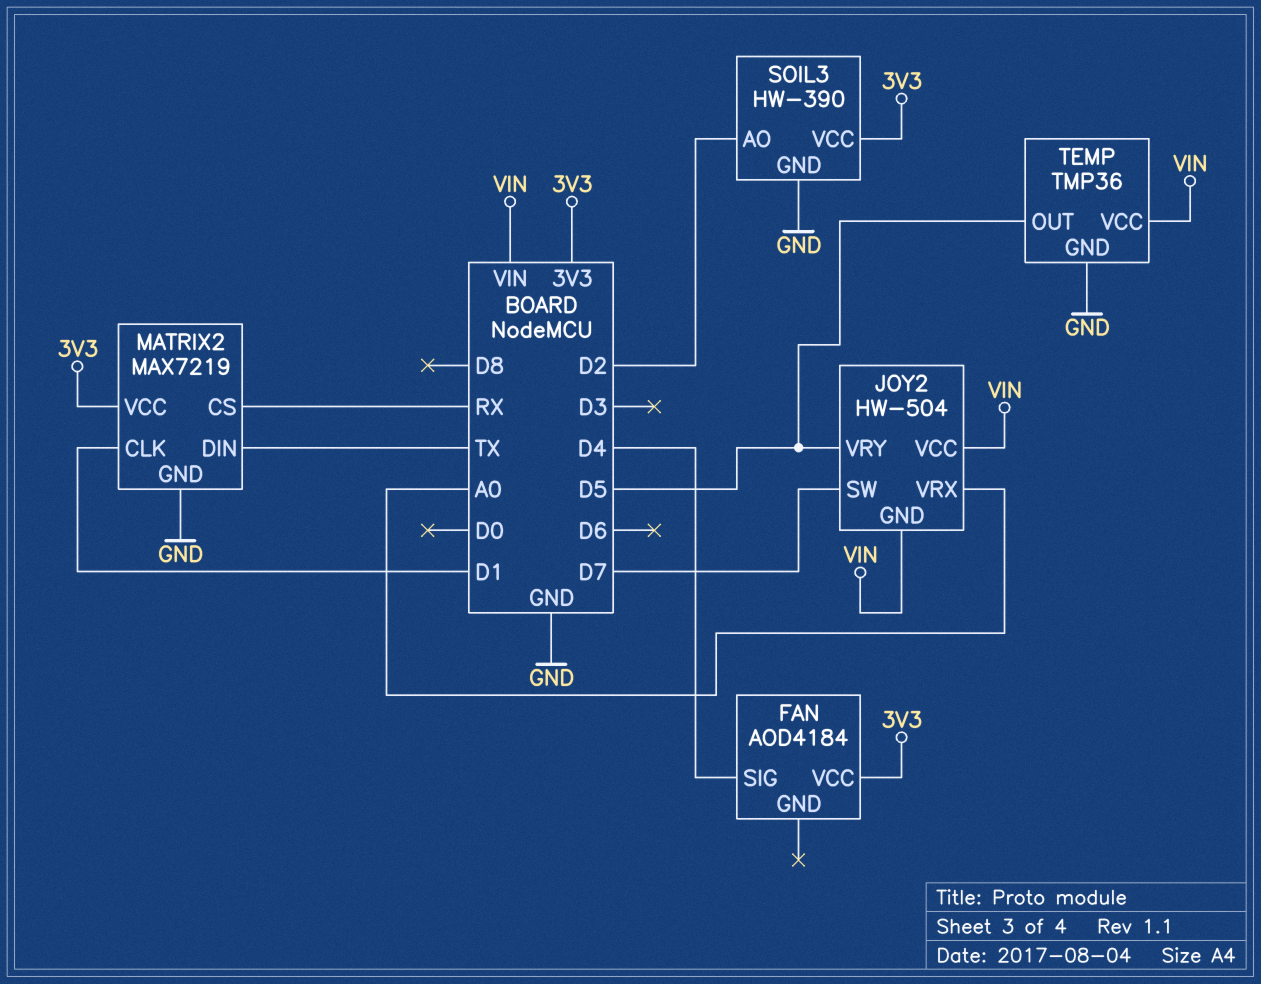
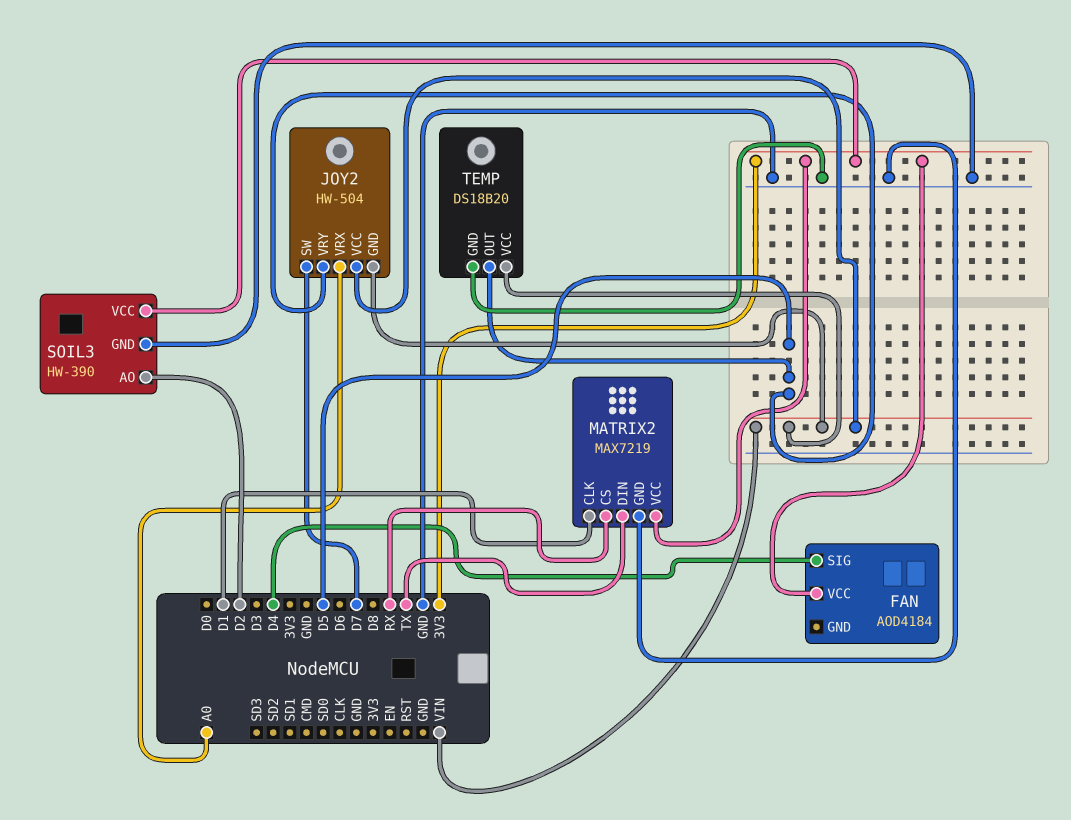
TEMP: TMP36 -> DS18B20

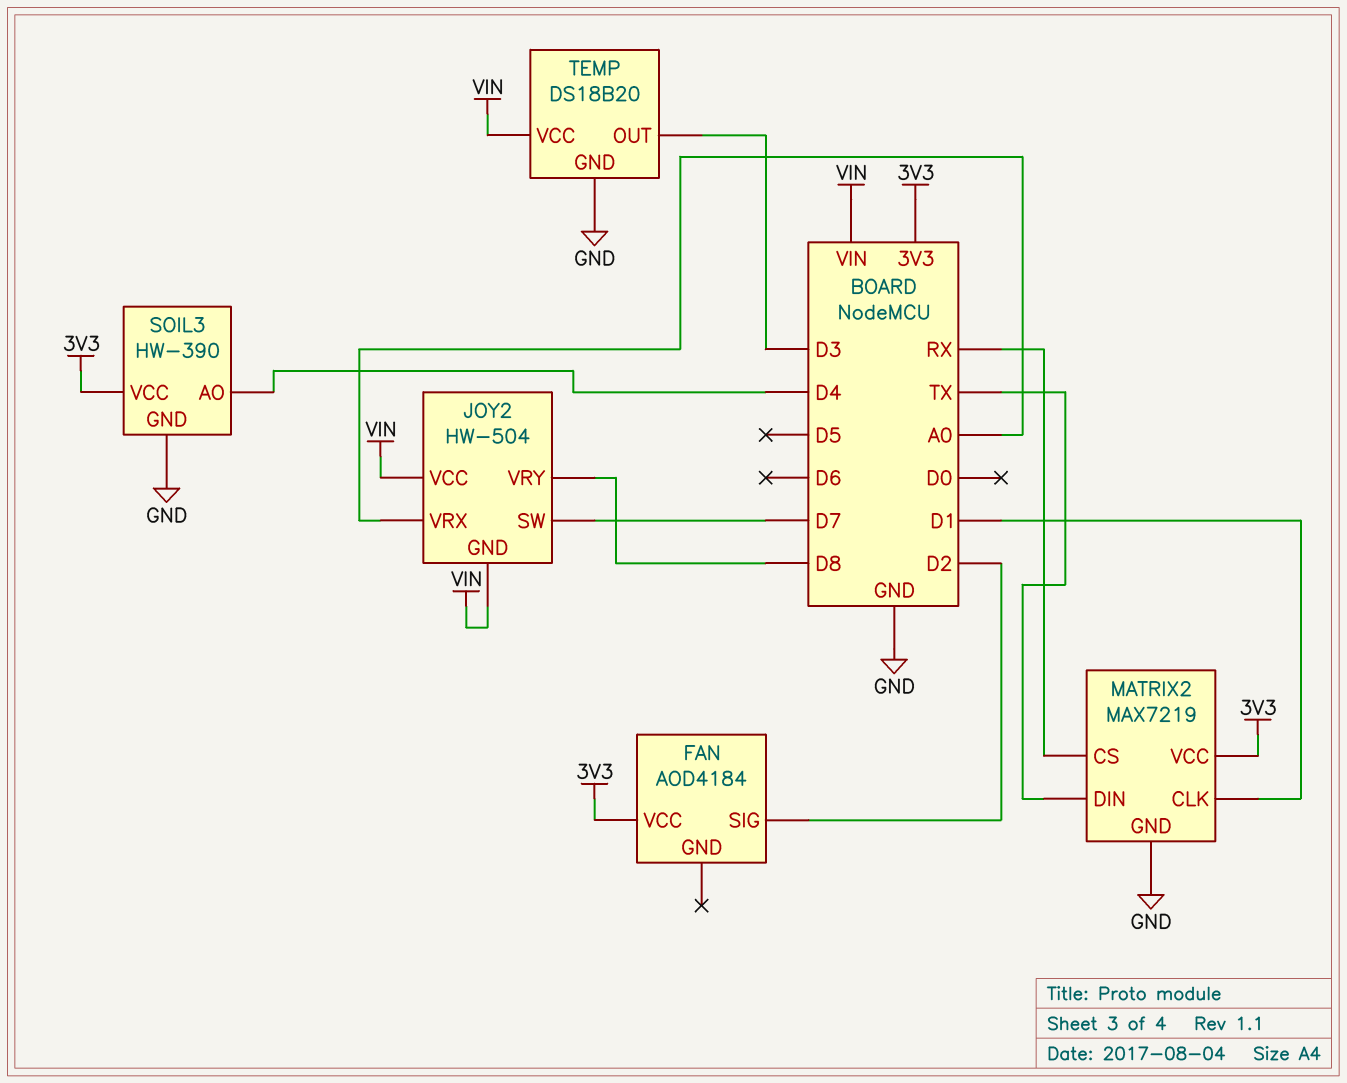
FAN pin SIG: D4 -> D2
JOY2 pin VRY: D5 -> D8
SOIL3 pin AO: D2 -> D4
TEMP pin OUT: D5 -> D3

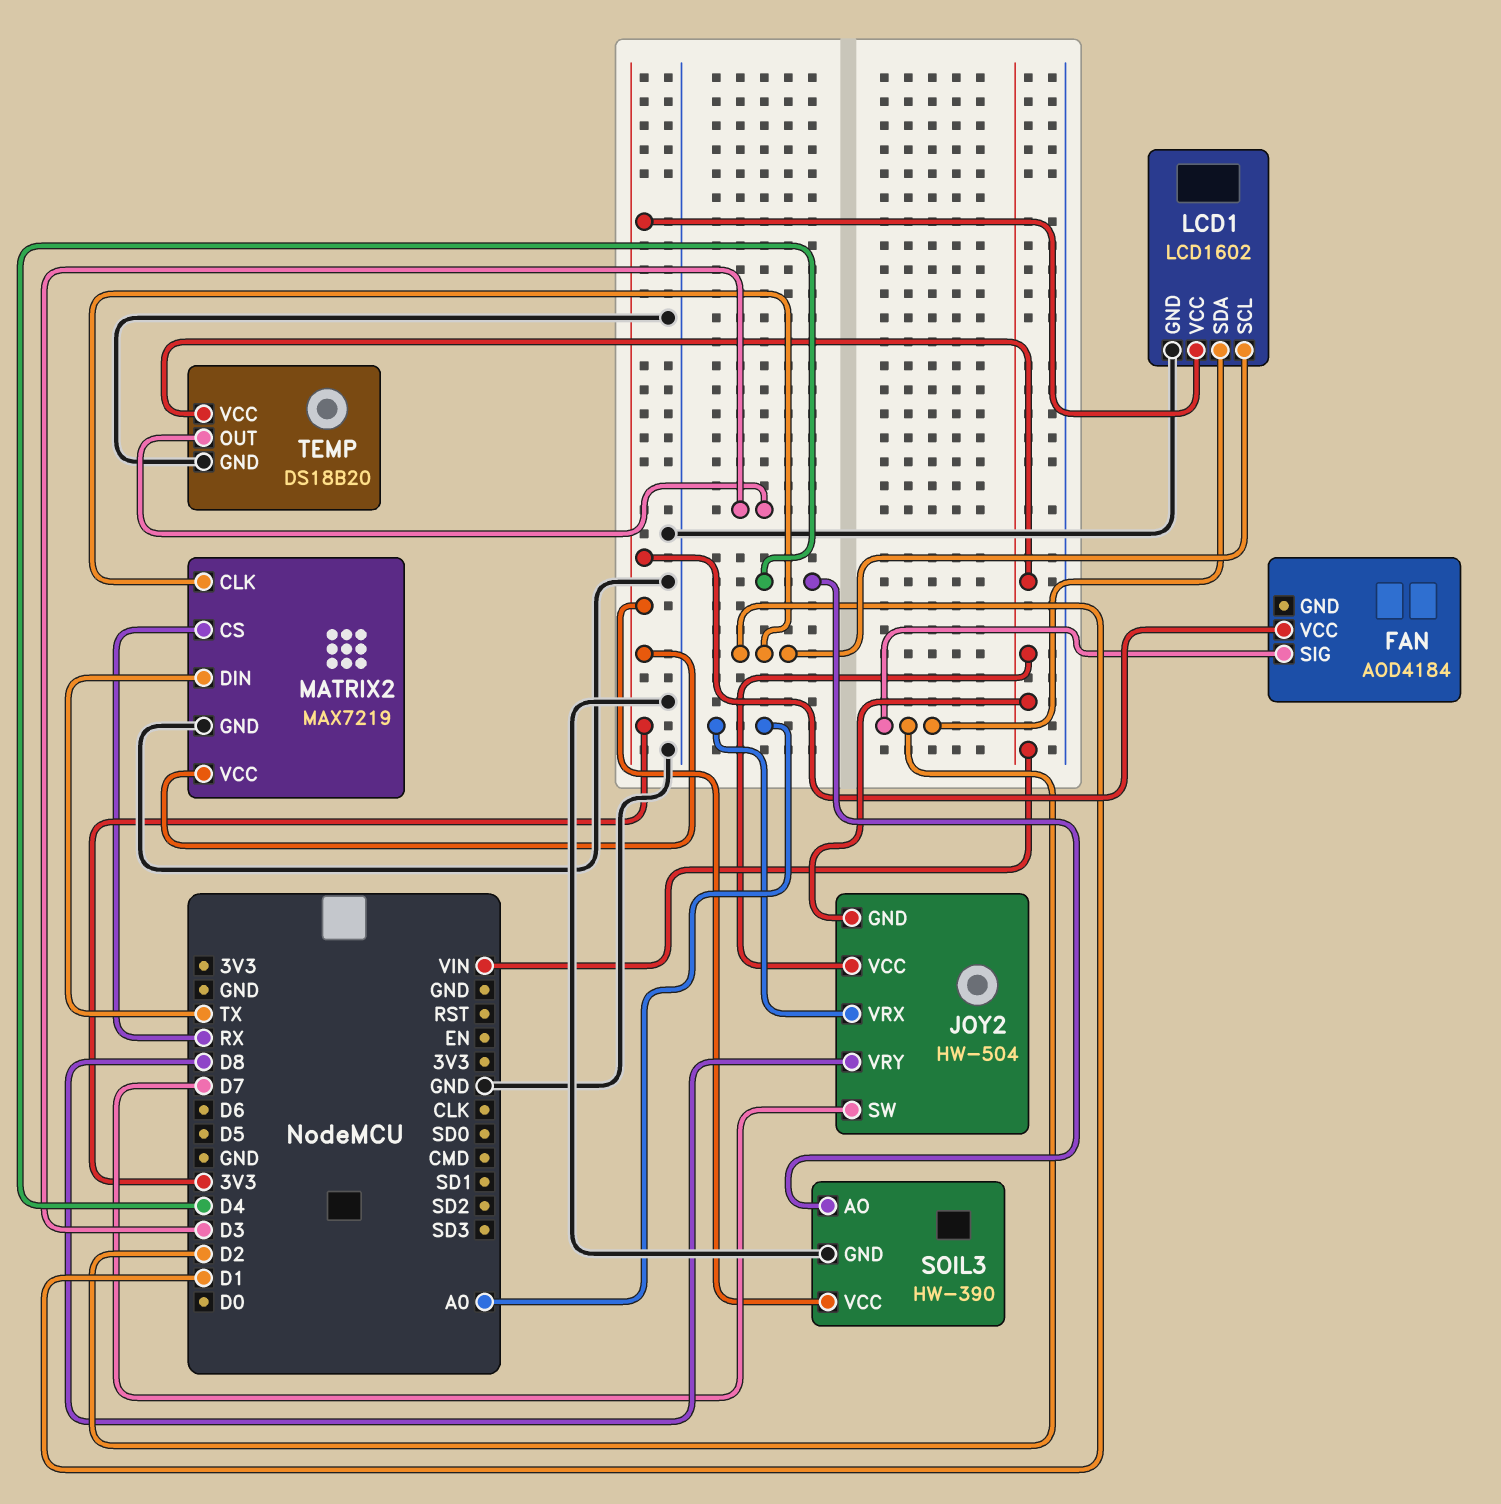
LCD1: none -> LCD1602
LCD1 pin GND: none -> GND
LCD1 pin SCL: none -> D1
LCD1 pin SDA: none -> D2
LCD1 pin VCC: none -> 3V3

